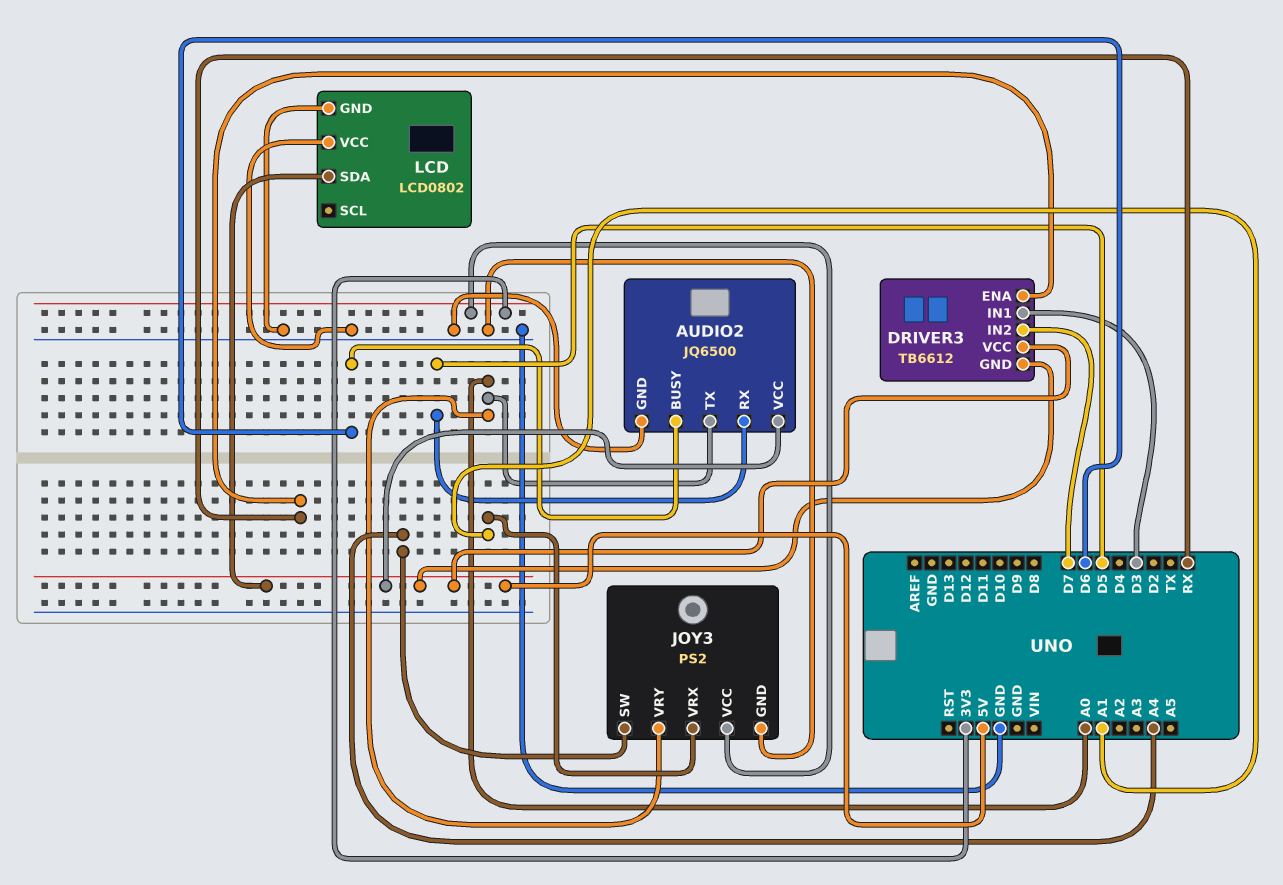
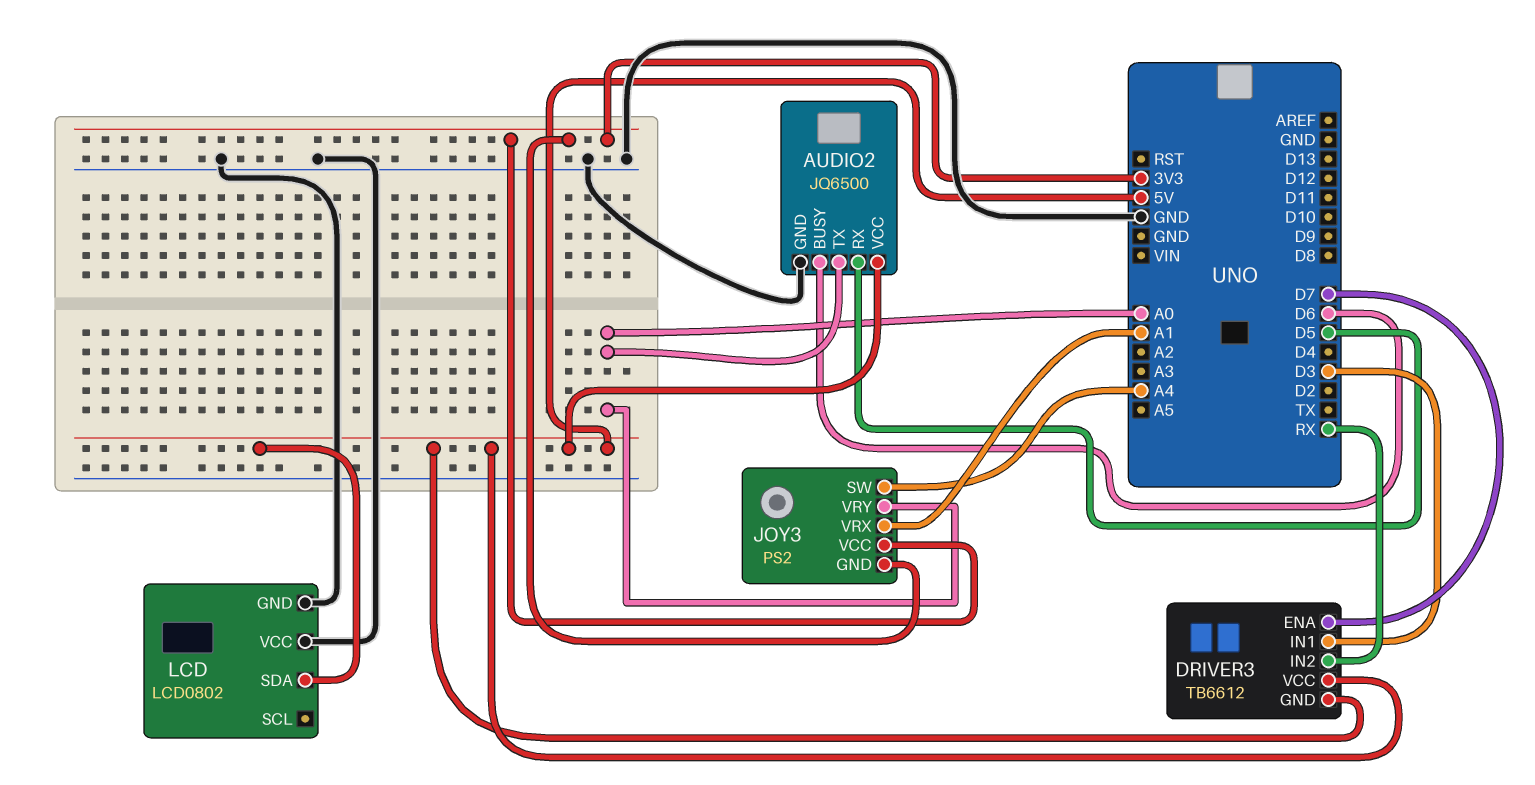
DRIVER3 pin ENA: RX -> D7
DRIVER3 pin IN2: D7 -> RX
JOY3 pin GND: GND -> 3V3

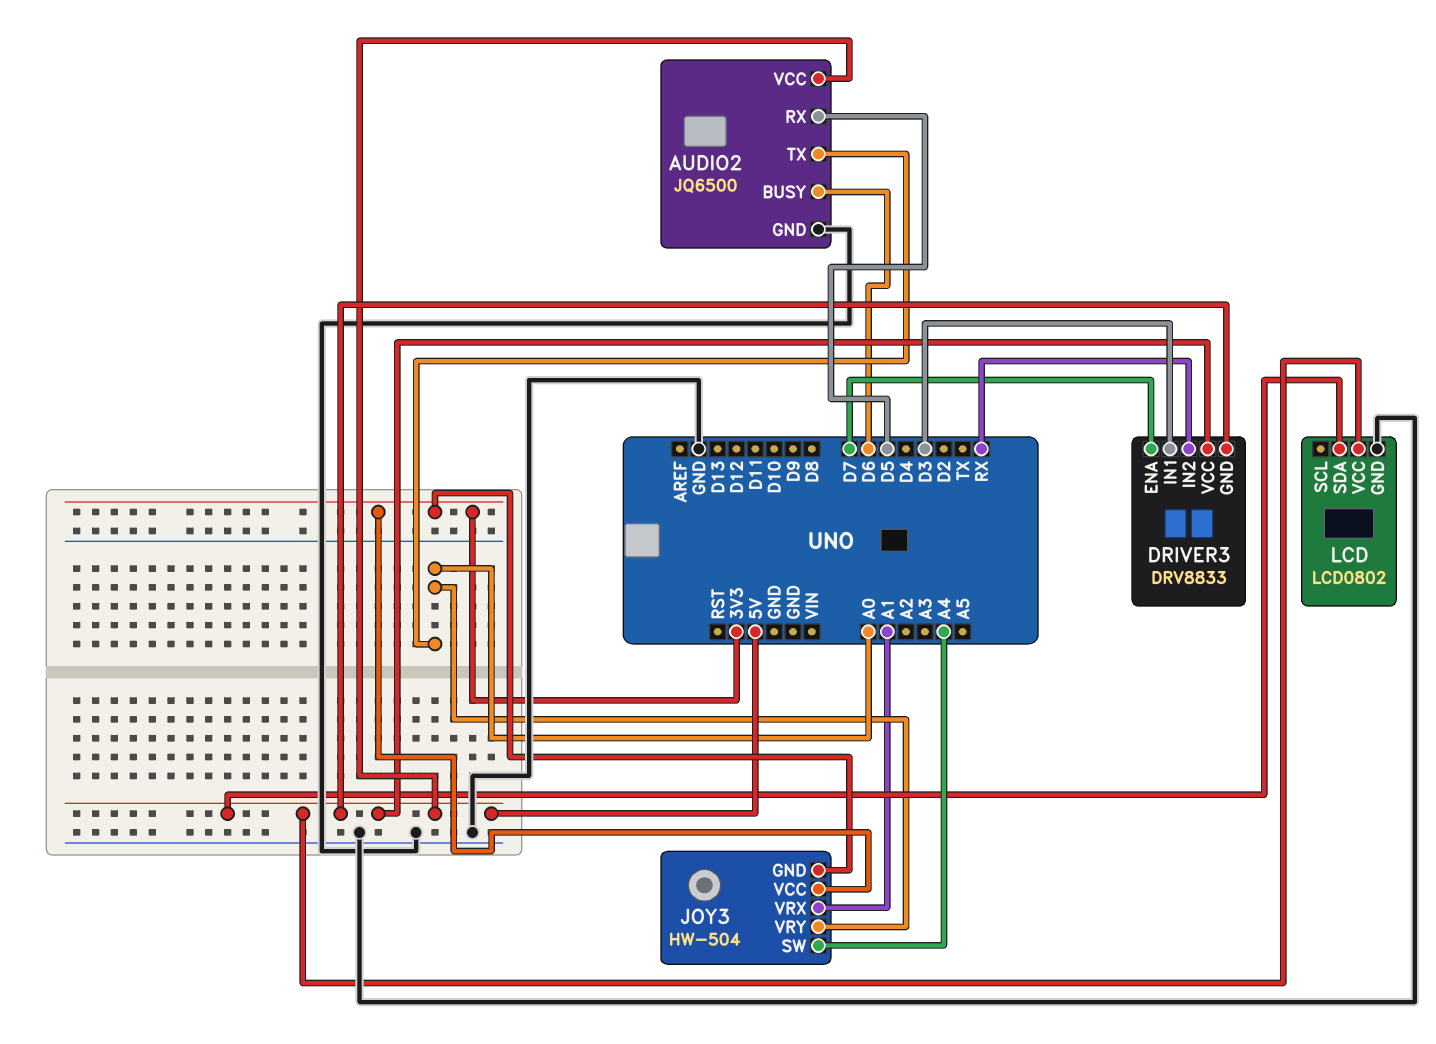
DRIVER3: TB6612 -> DRV8833
JOY3: PS2 -> HW-504
LCD pin VCC: GND -> 5V

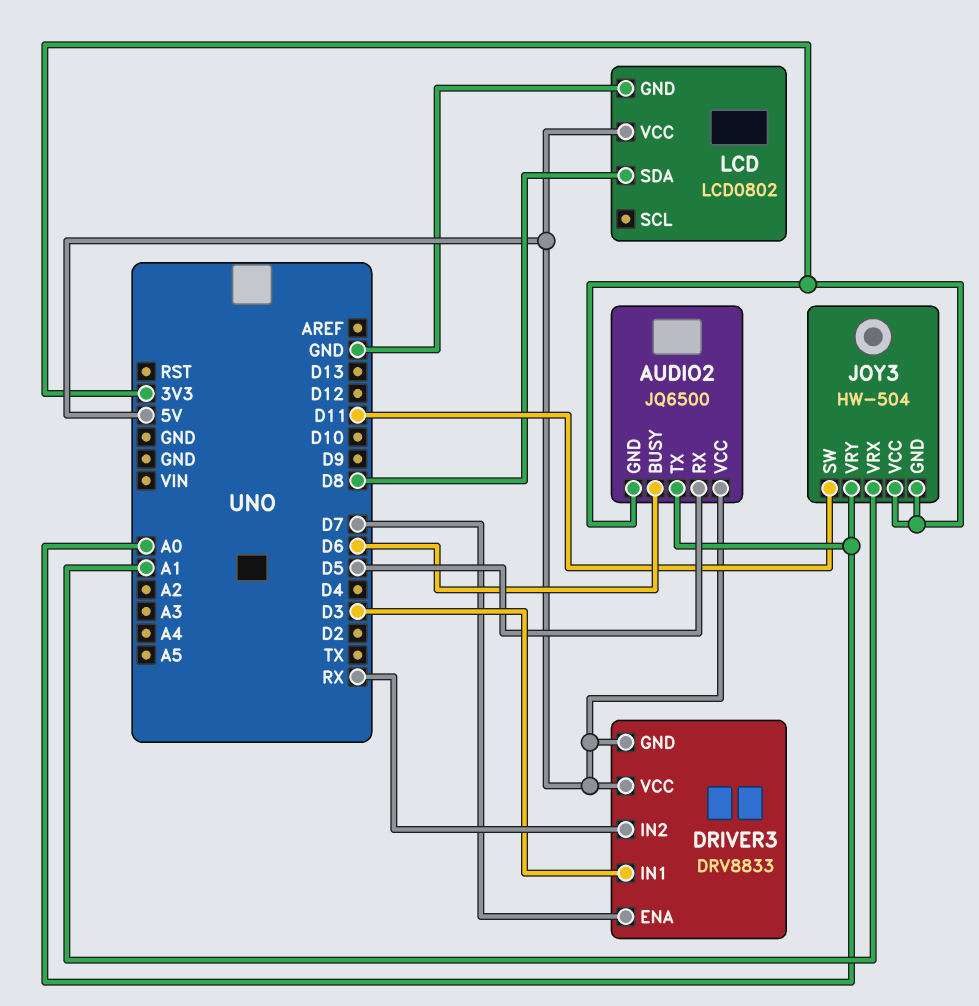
AUDIO2 pin GND: GND -> 3V3
JOY3 pin SW: A4 -> D11
LCD pin SDA: 5V -> D8

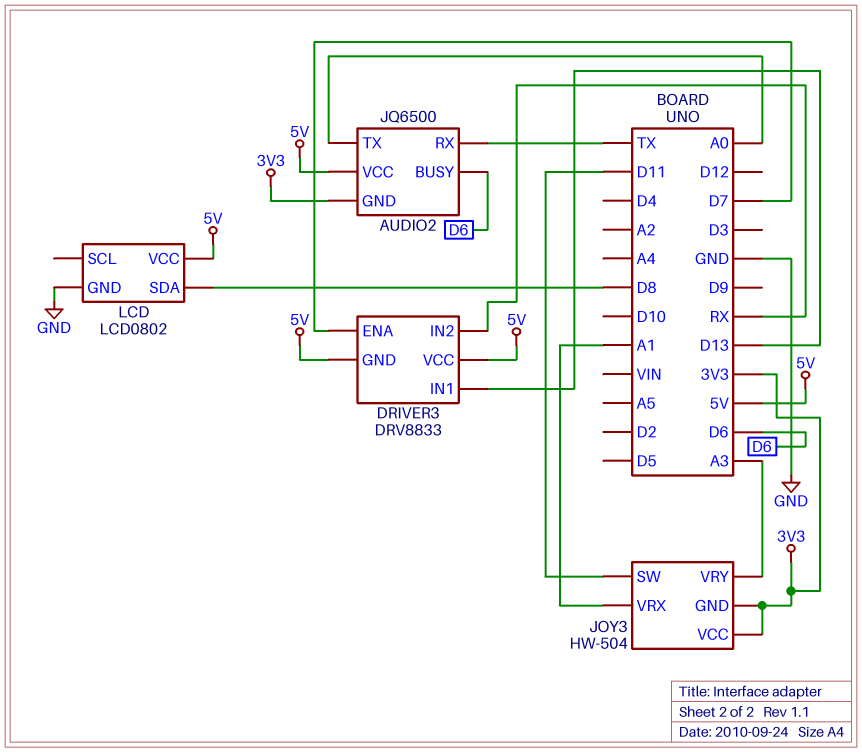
AUDIO2 pin RX: D5 -> TX
DRIVER3 pin IN1: D3 -> D13
JOY3 pin VRY: A0 -> A3

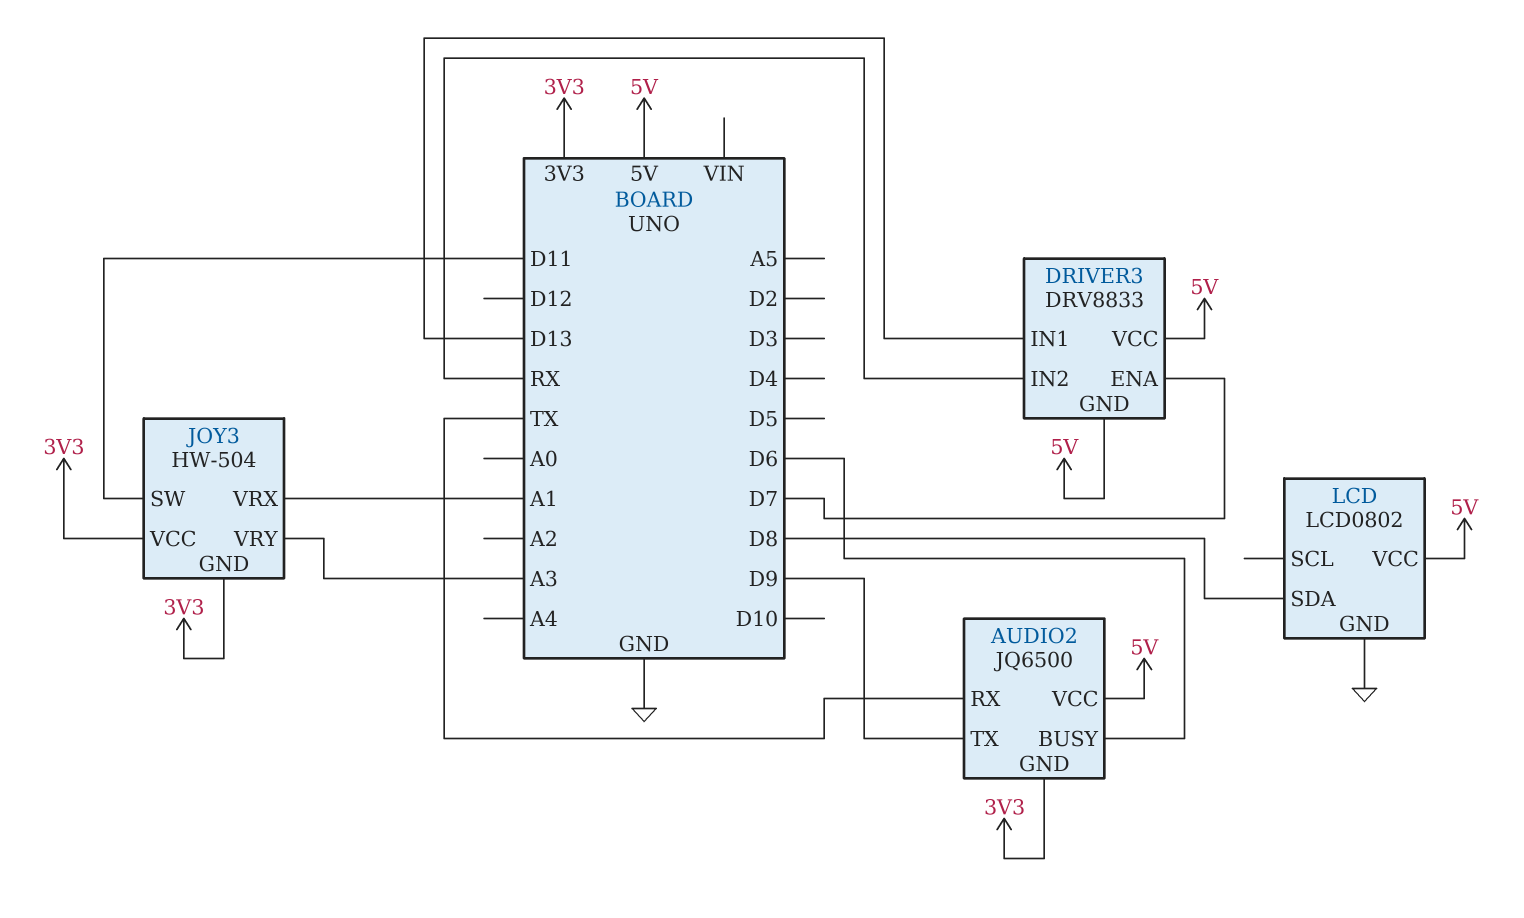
AUDIO2 pin TX: A0 -> D9

